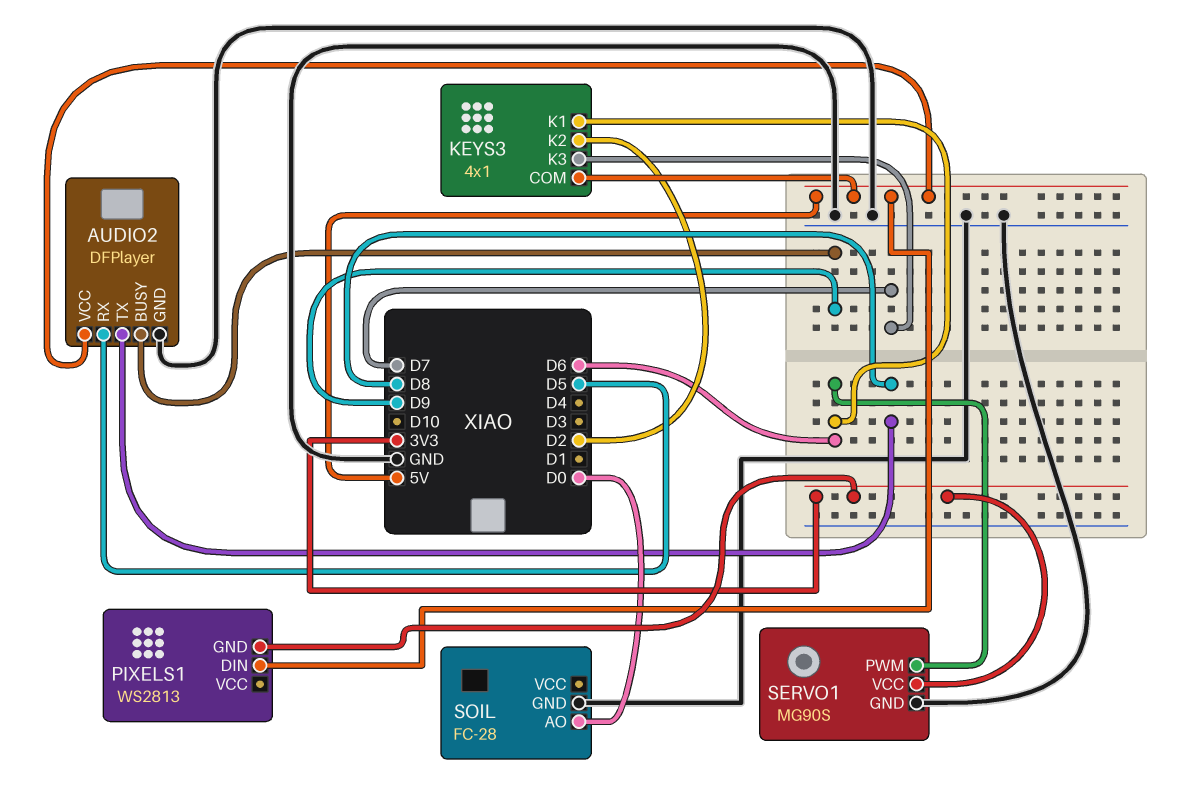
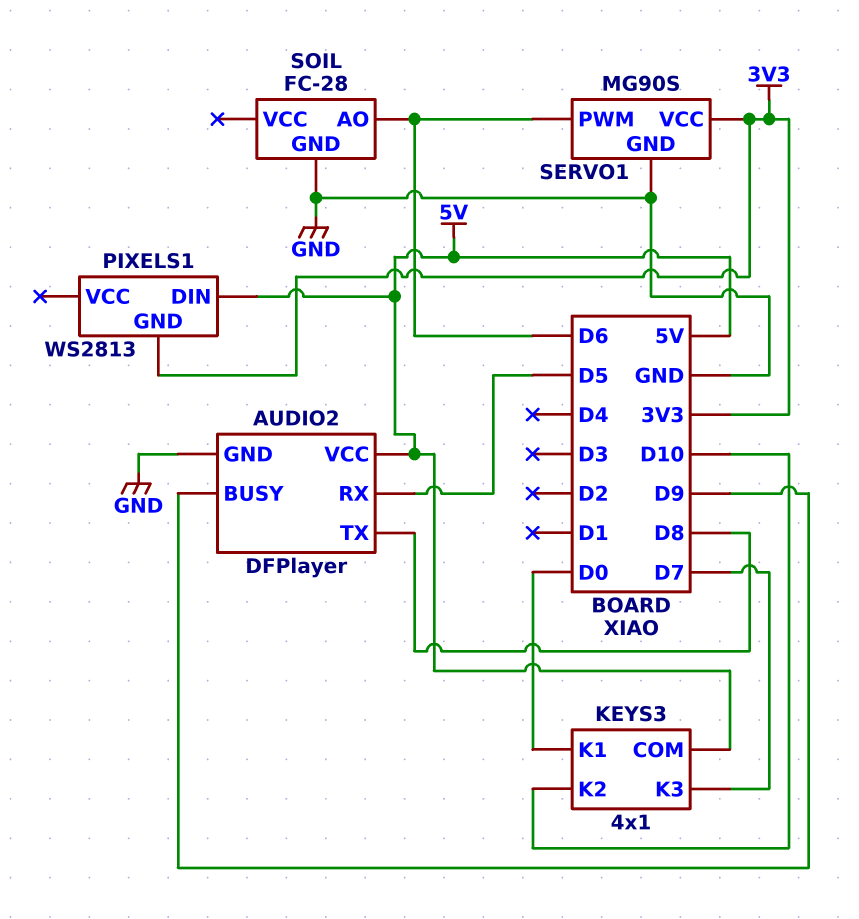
KEYS3 pin K1: D6 -> D0
KEYS3 pin K2: D2 -> D10
SOIL pin AO: D0 -> D6

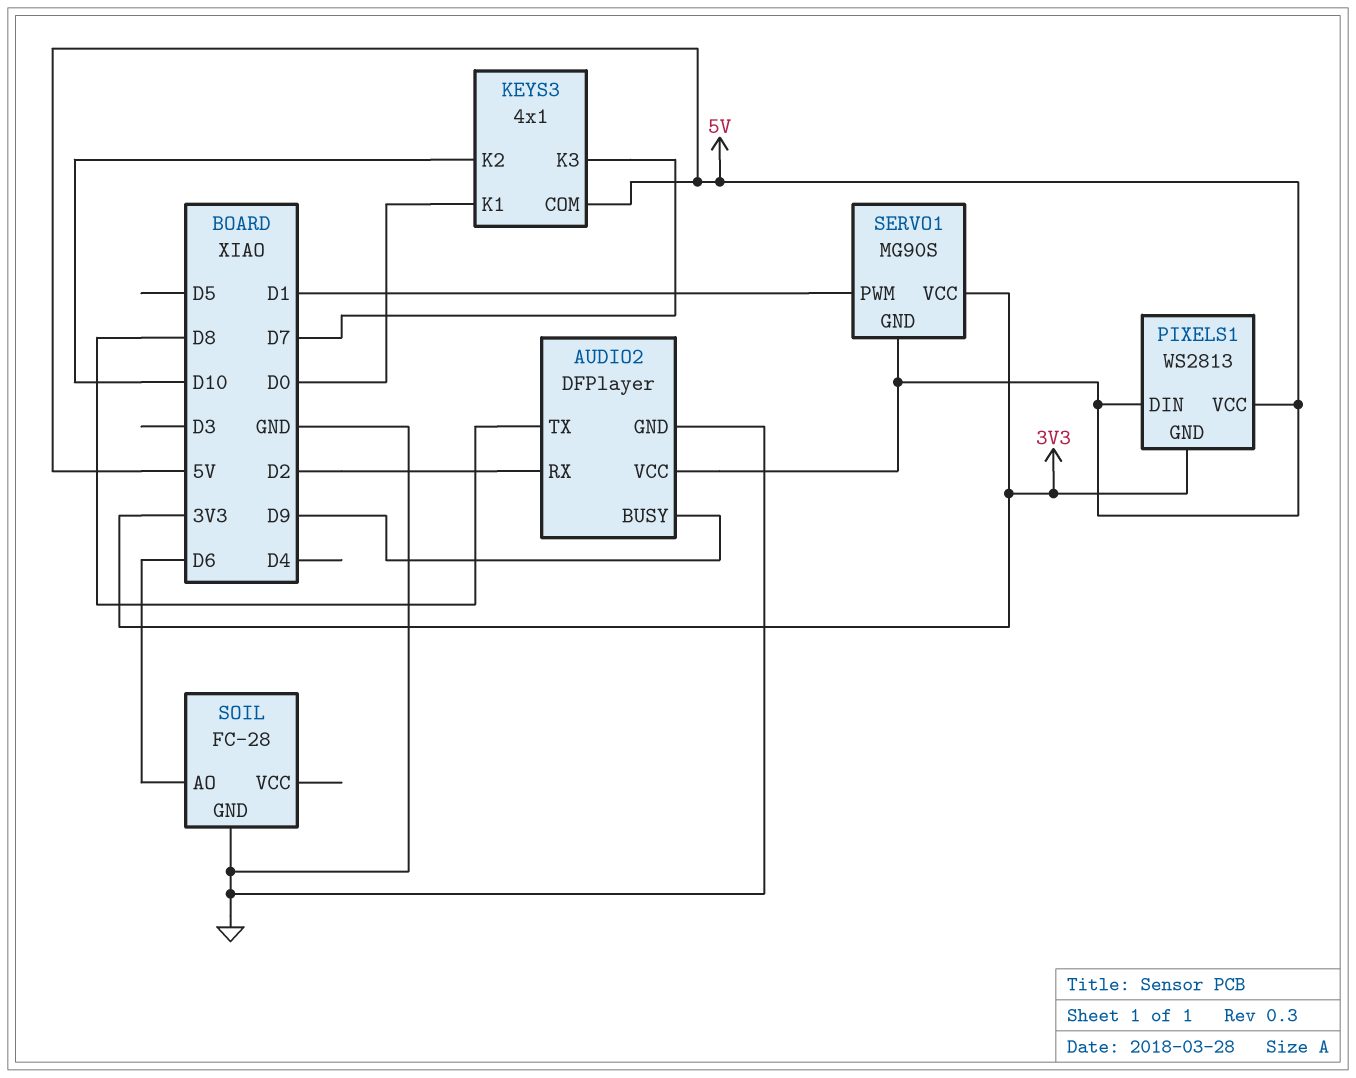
AUDIO2 pin RX: D5 -> D2
PIXELS1 pin VCC: none -> 5V
SERVO1 pin GND: GND -> 5V
SERVO1 pin PWM: D6 -> D1

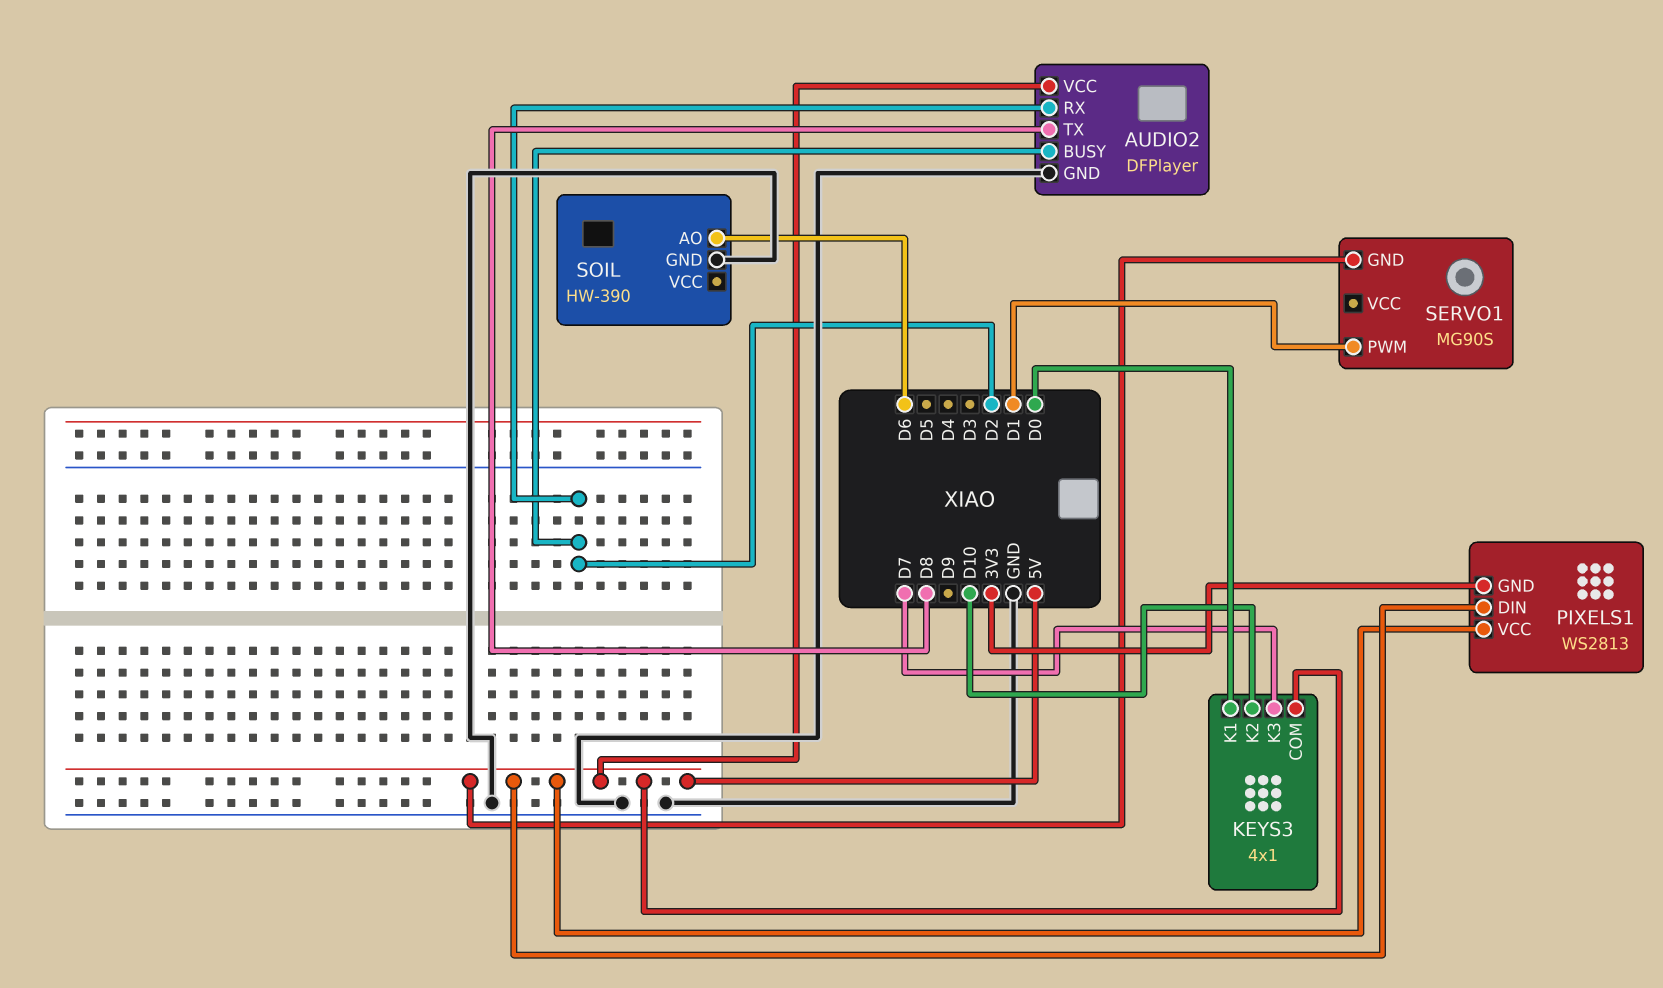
AUDIO2 pin BUSY: D9 -> D2
SERVO1 pin VCC: 3V3 -> none
SOIL: FC-28 -> HW-390

